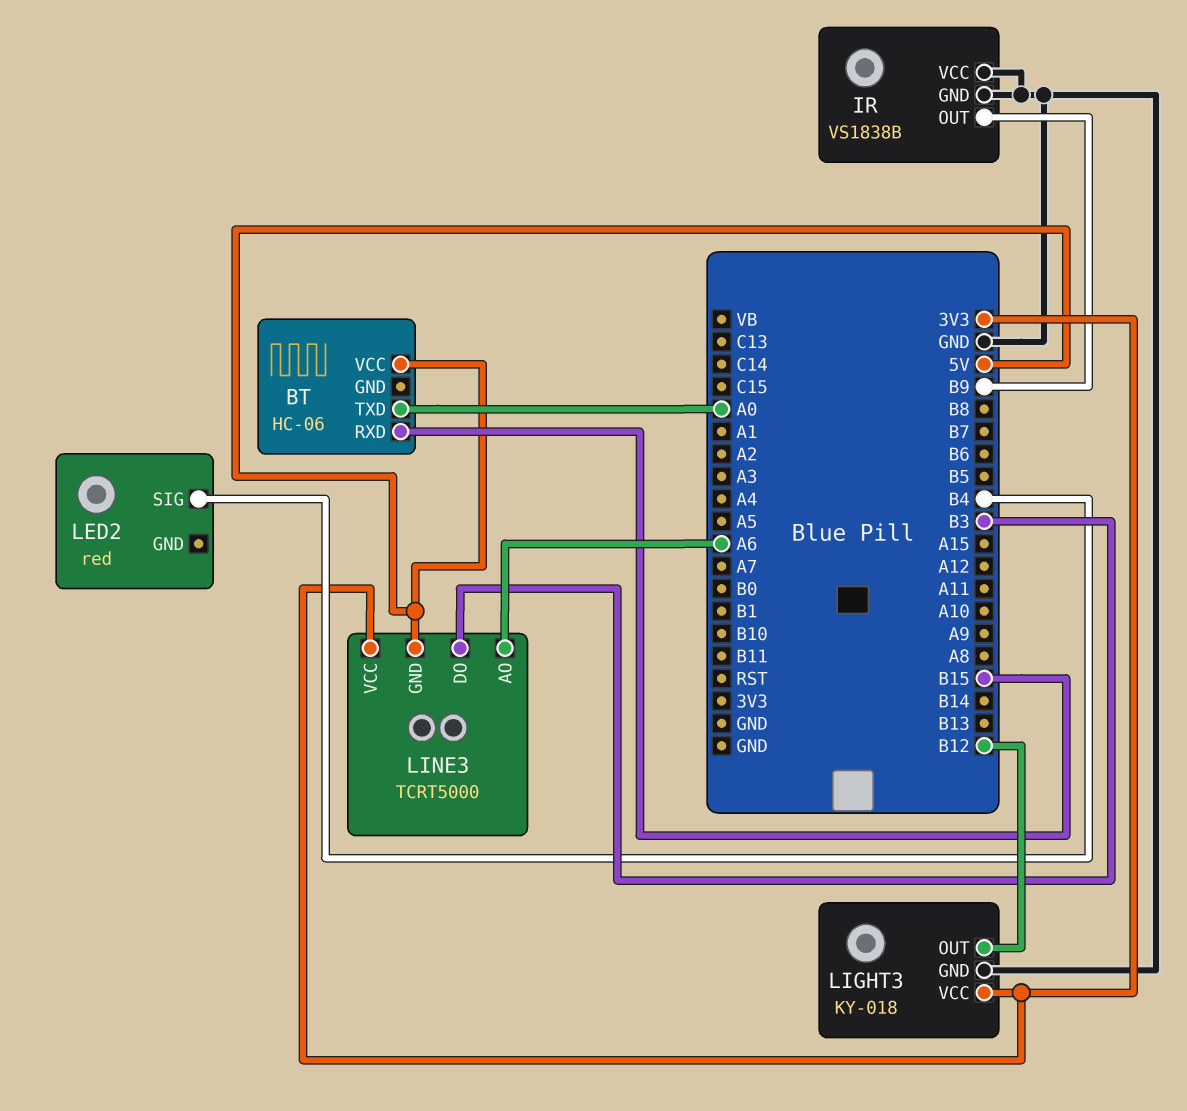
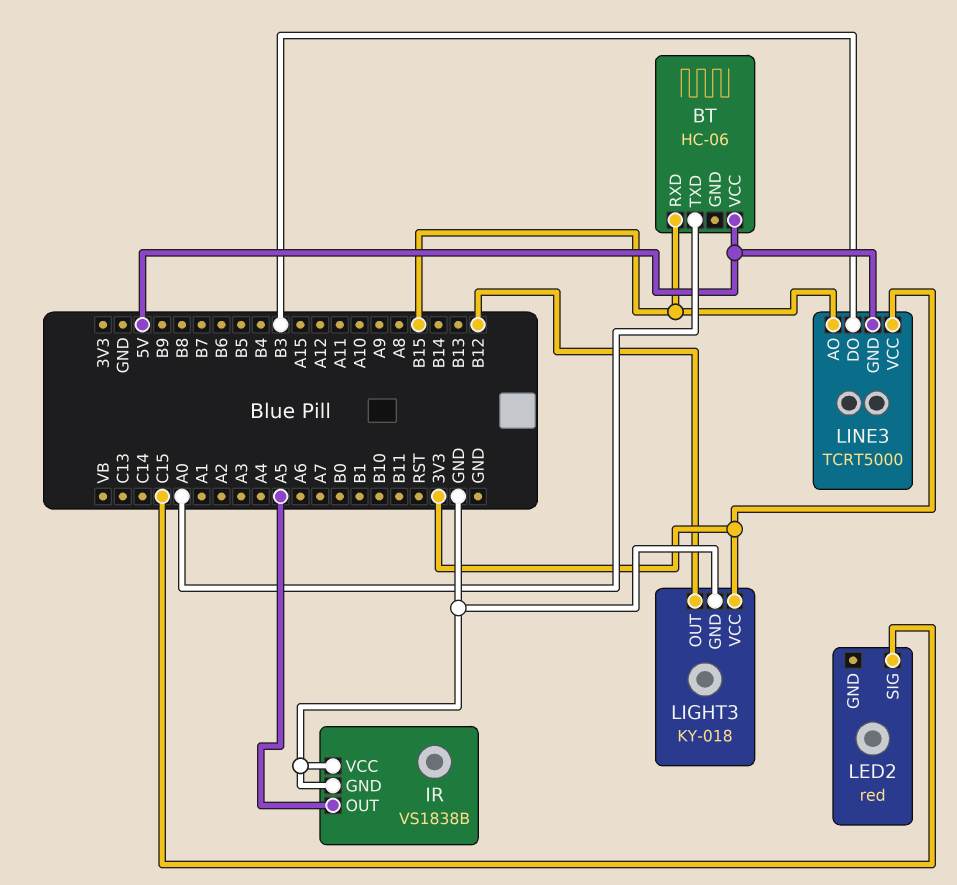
IR pin OUT: B9 -> A5
LED2 pin SIG: B4 -> C15
LINE3 pin AO: A6 -> B15

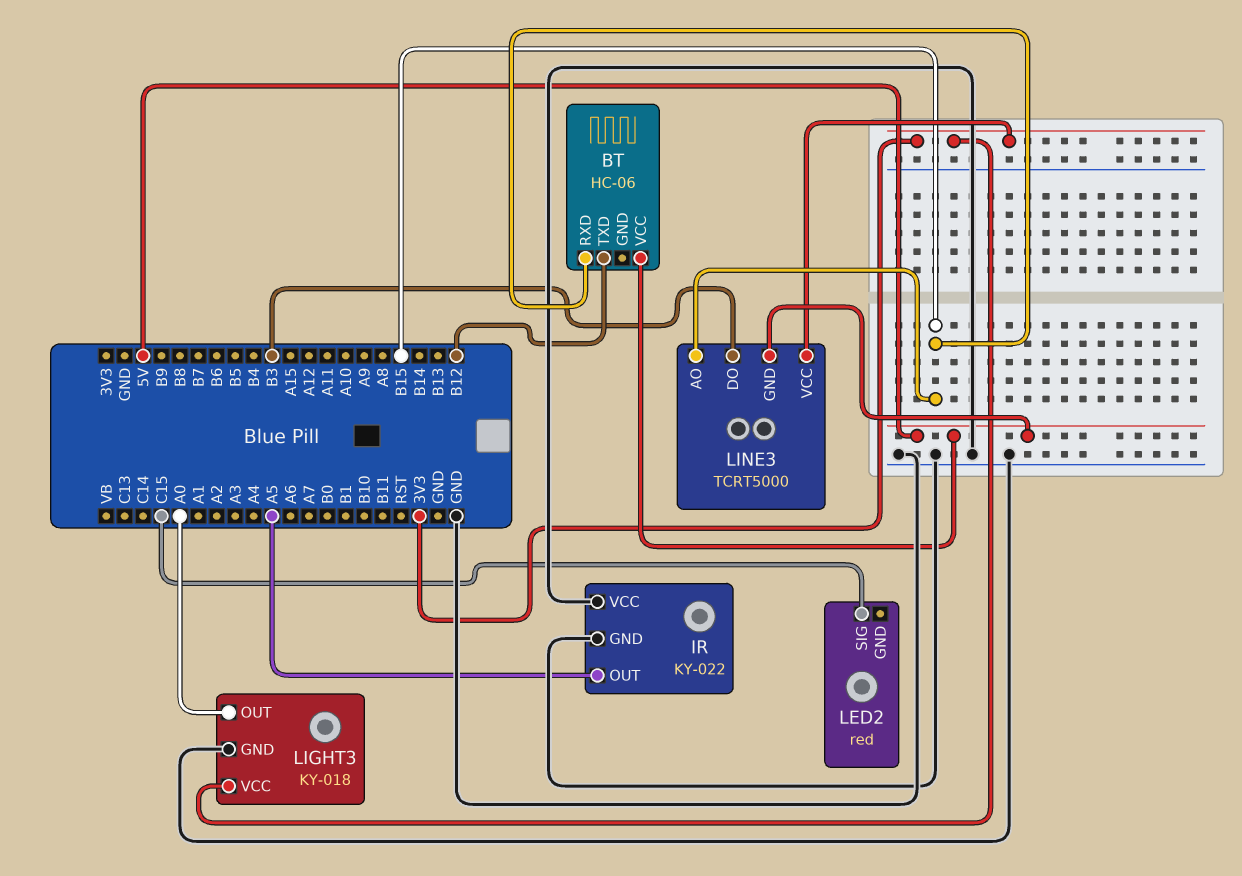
BT pin TXD: A0 -> B12
IR: VS1838B -> KY-022
LIGHT3 pin OUT: B12 -> A0

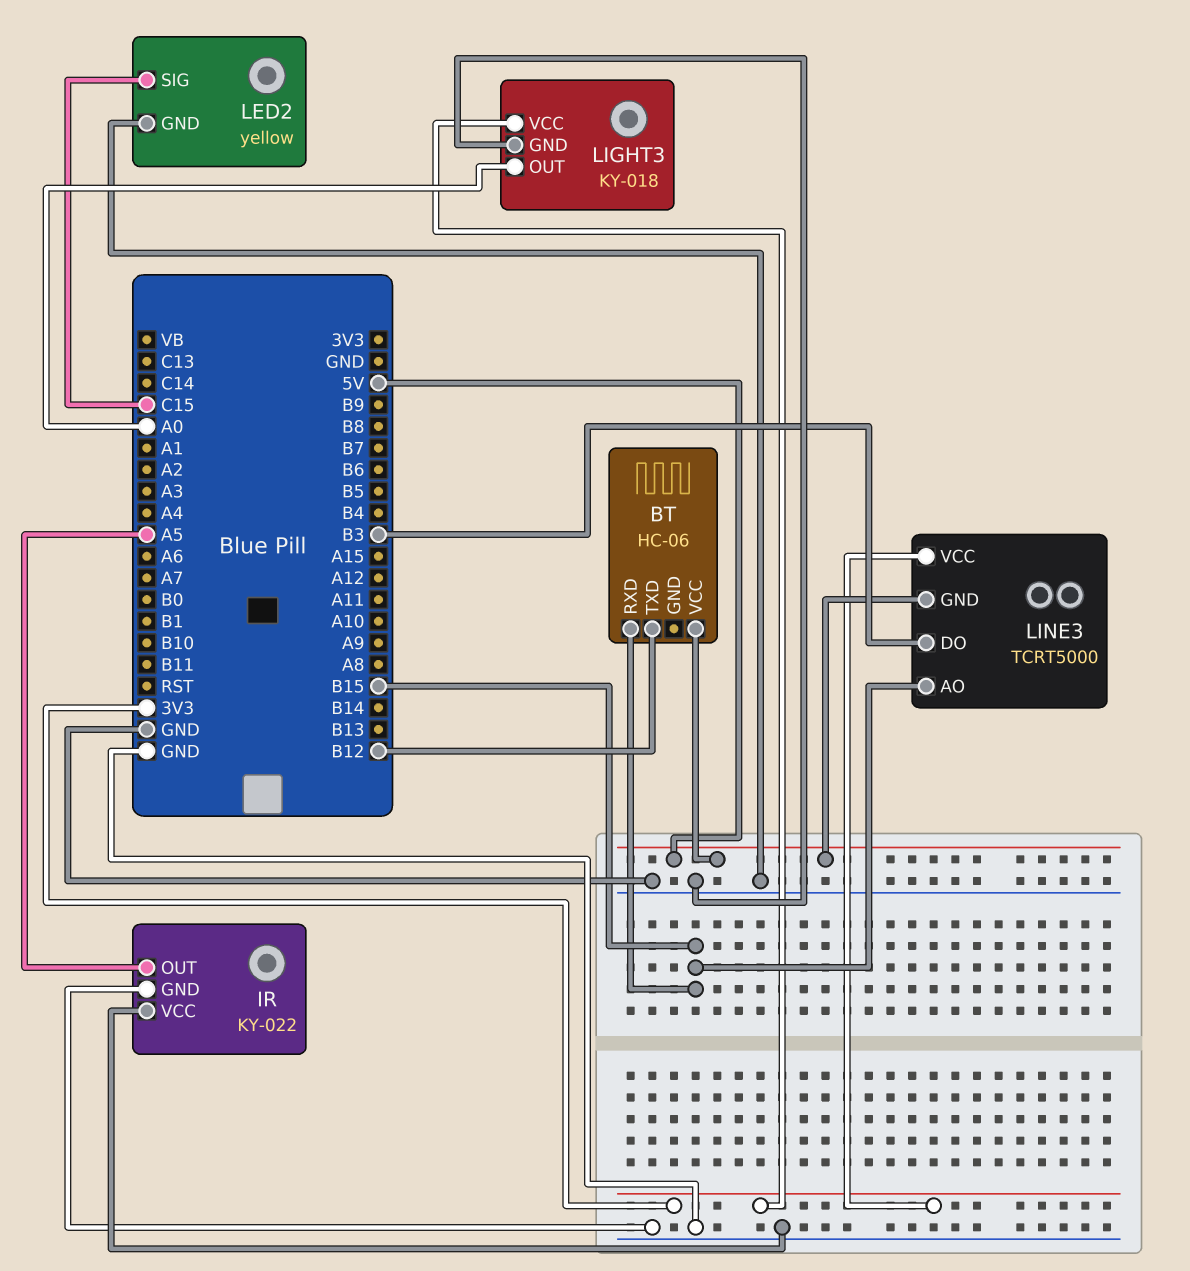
LED2: red -> yellow
LED2 pin GND: none -> GND

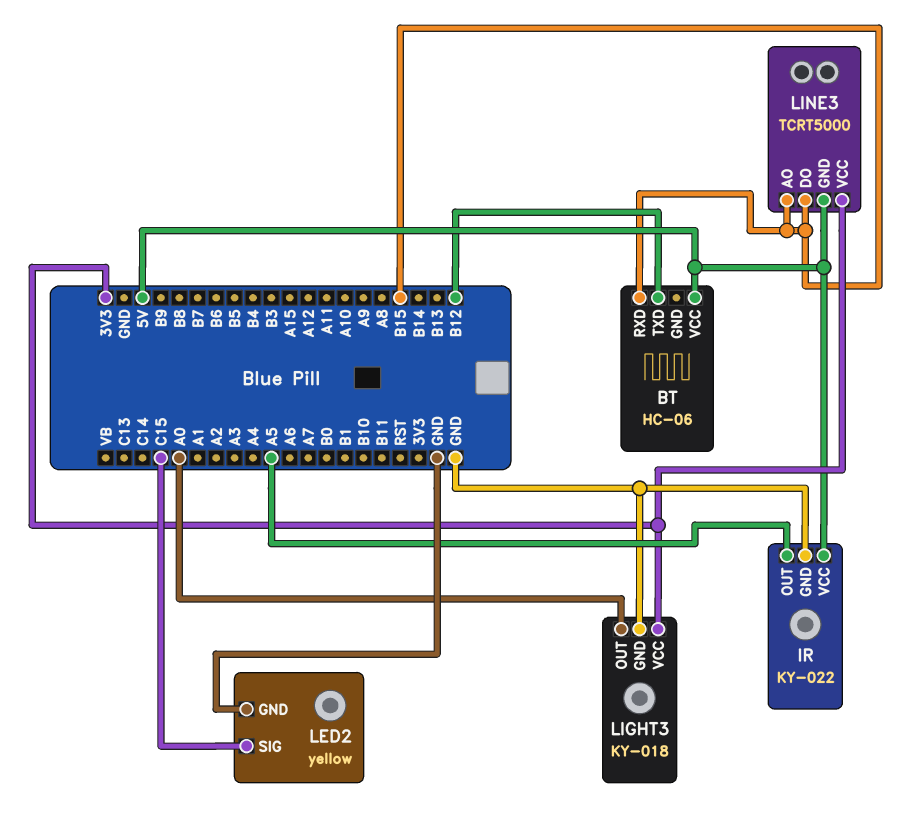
IR pin VCC: GND -> 5V
LINE3 pin DO: B3 -> B15

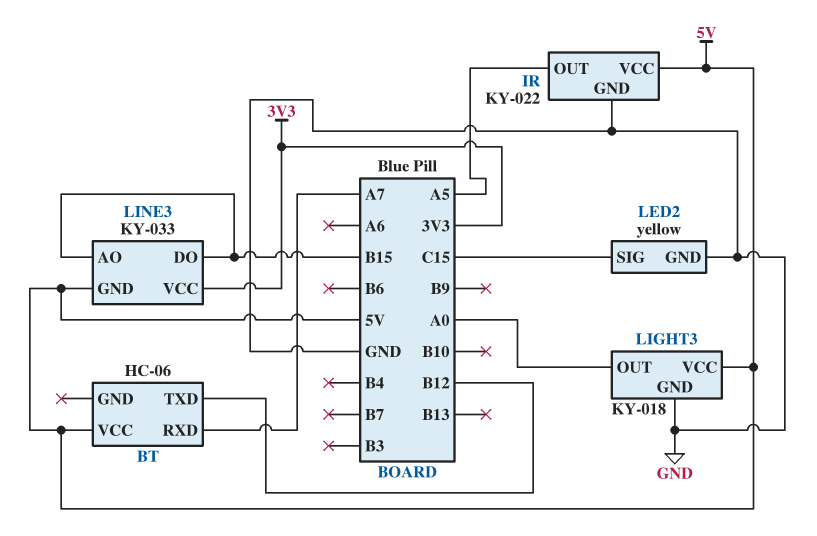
BT pin RXD: B15 -> A7
LIGHT3 pin VCC: 3V3 -> 5V
LINE3: TCRT5000 -> KY-033

